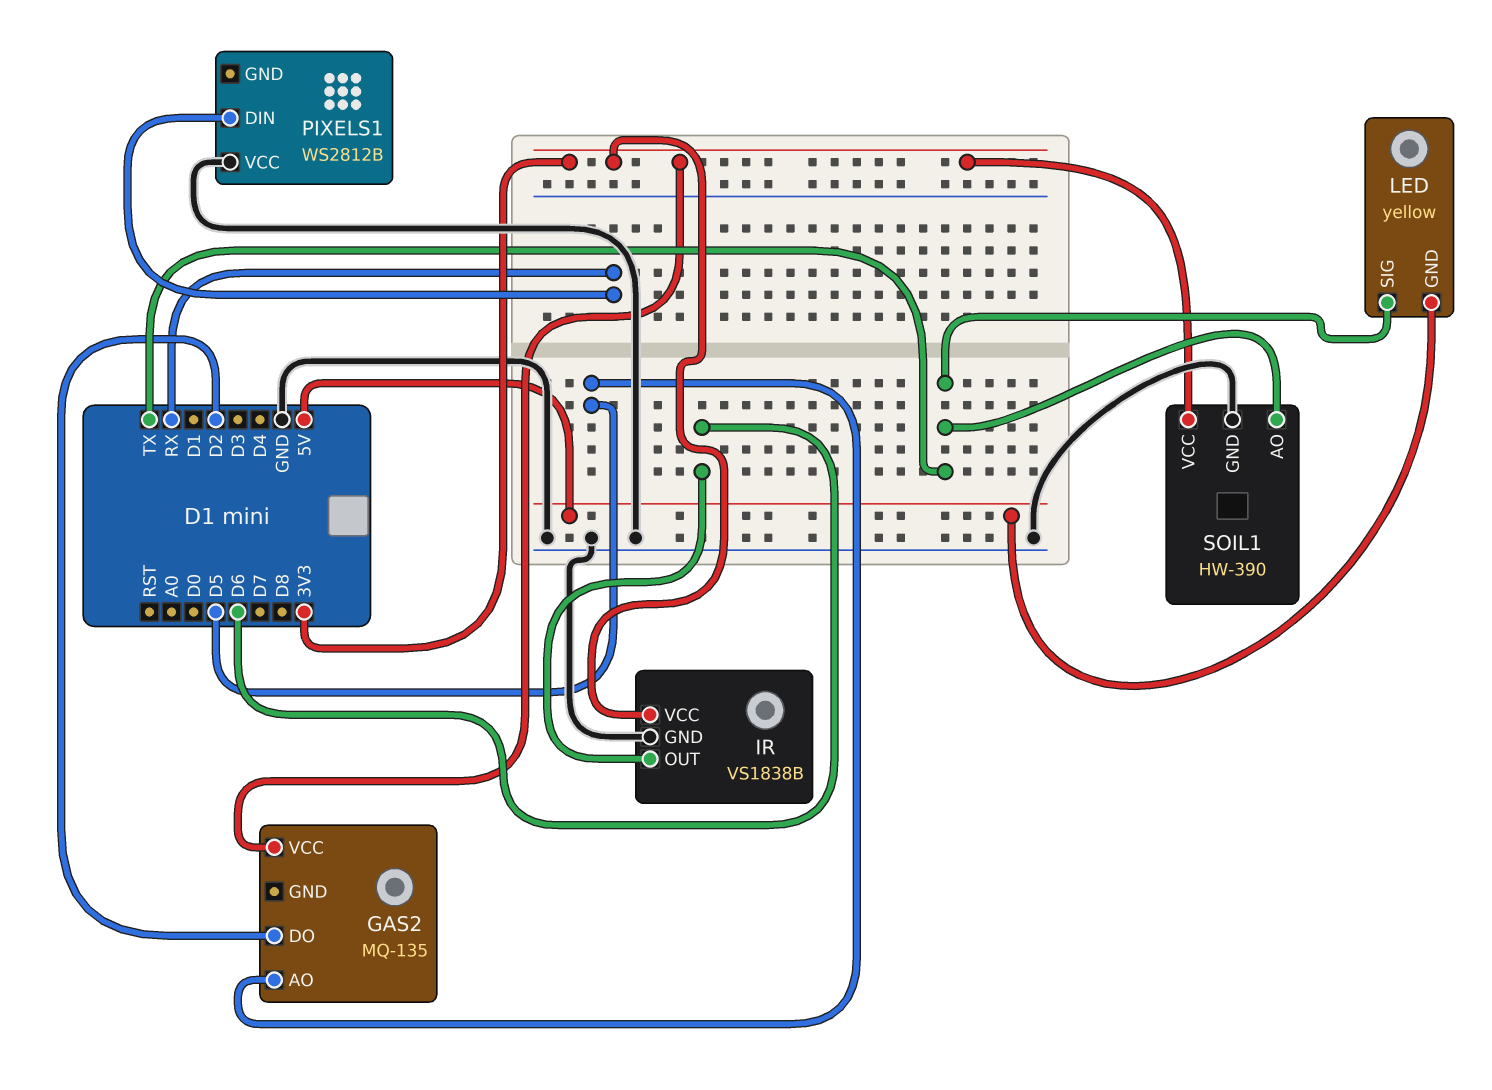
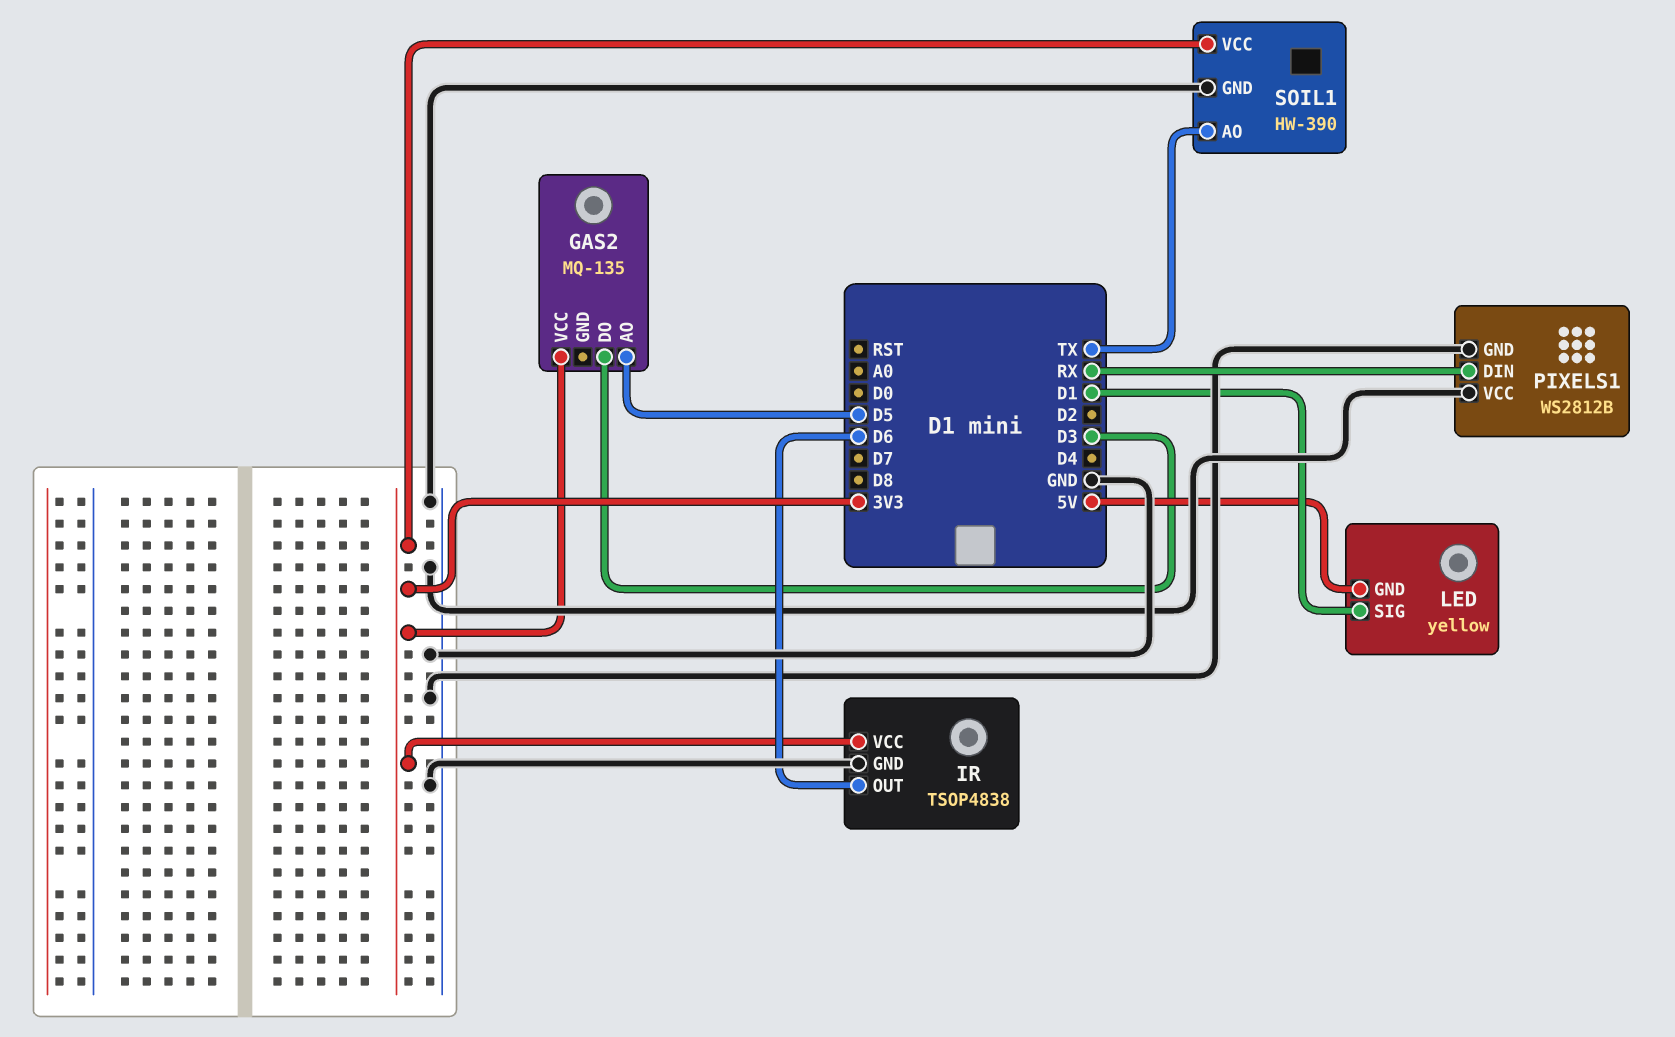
GAS2 pin DO: D2 -> D3
IR: VS1838B -> TSOP4838
LED pin SIG: TX -> D1
PIXELS1 pin GND: none -> GND

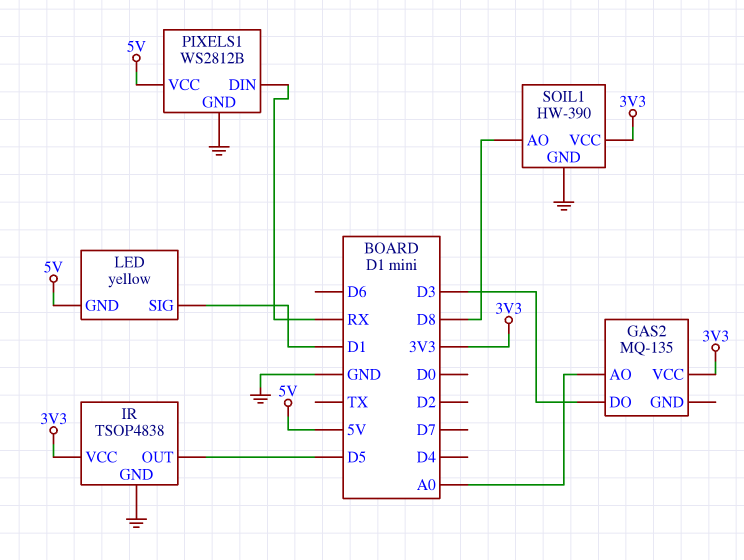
GAS2 pin AO: D5 -> A0
IR pin OUT: D6 -> D5
PIXELS1 pin VCC: GND -> 5V
SOIL1 pin AO: TX -> D8

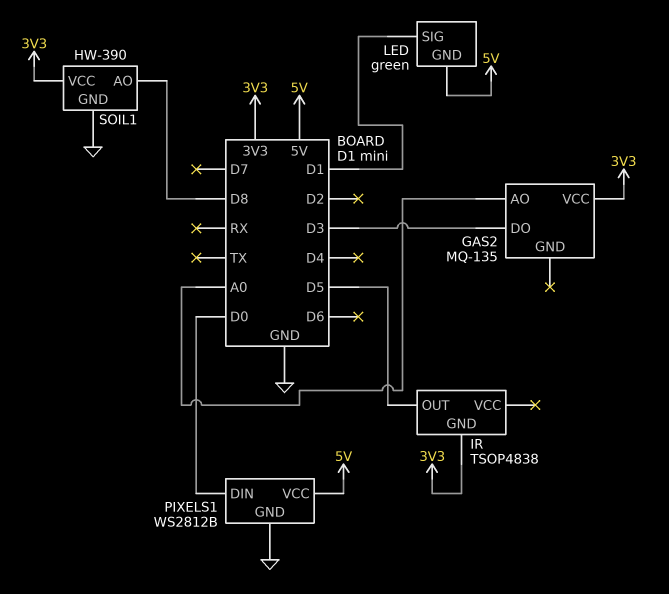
IR pin GND: GND -> 3V3
IR pin VCC: 3V3 -> none
LED: yellow -> green
PIXELS1 pin DIN: RX -> D0

